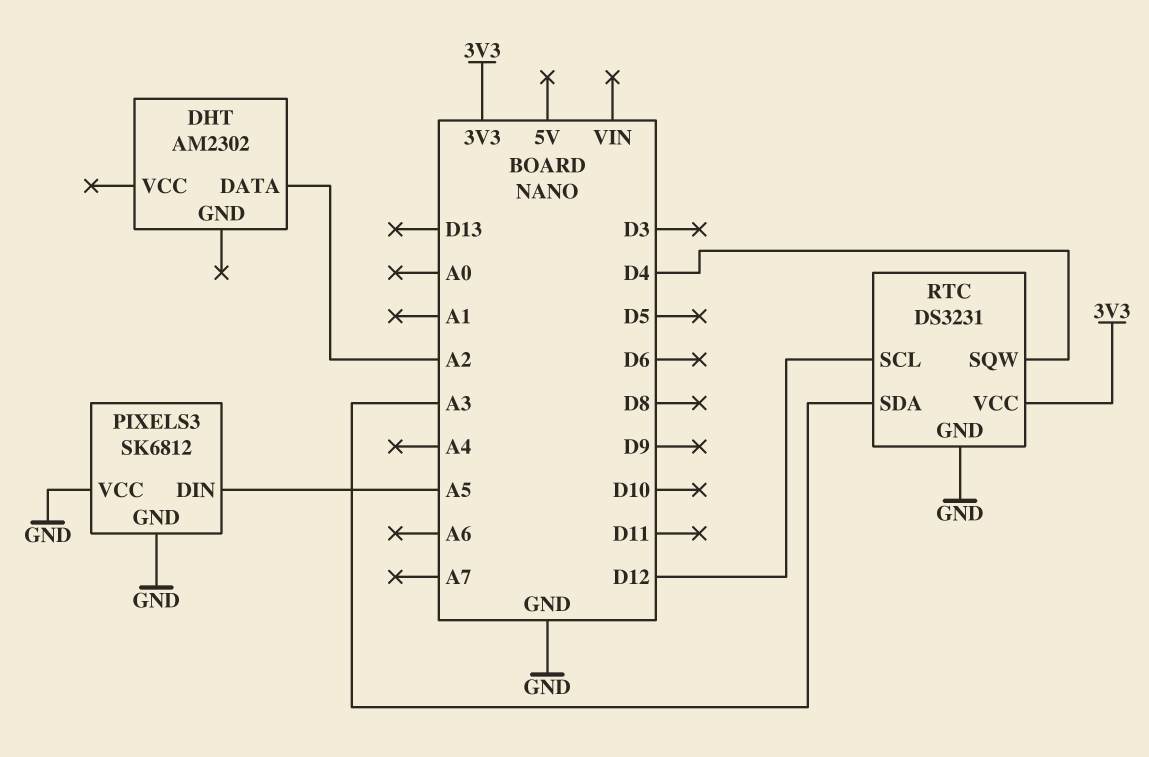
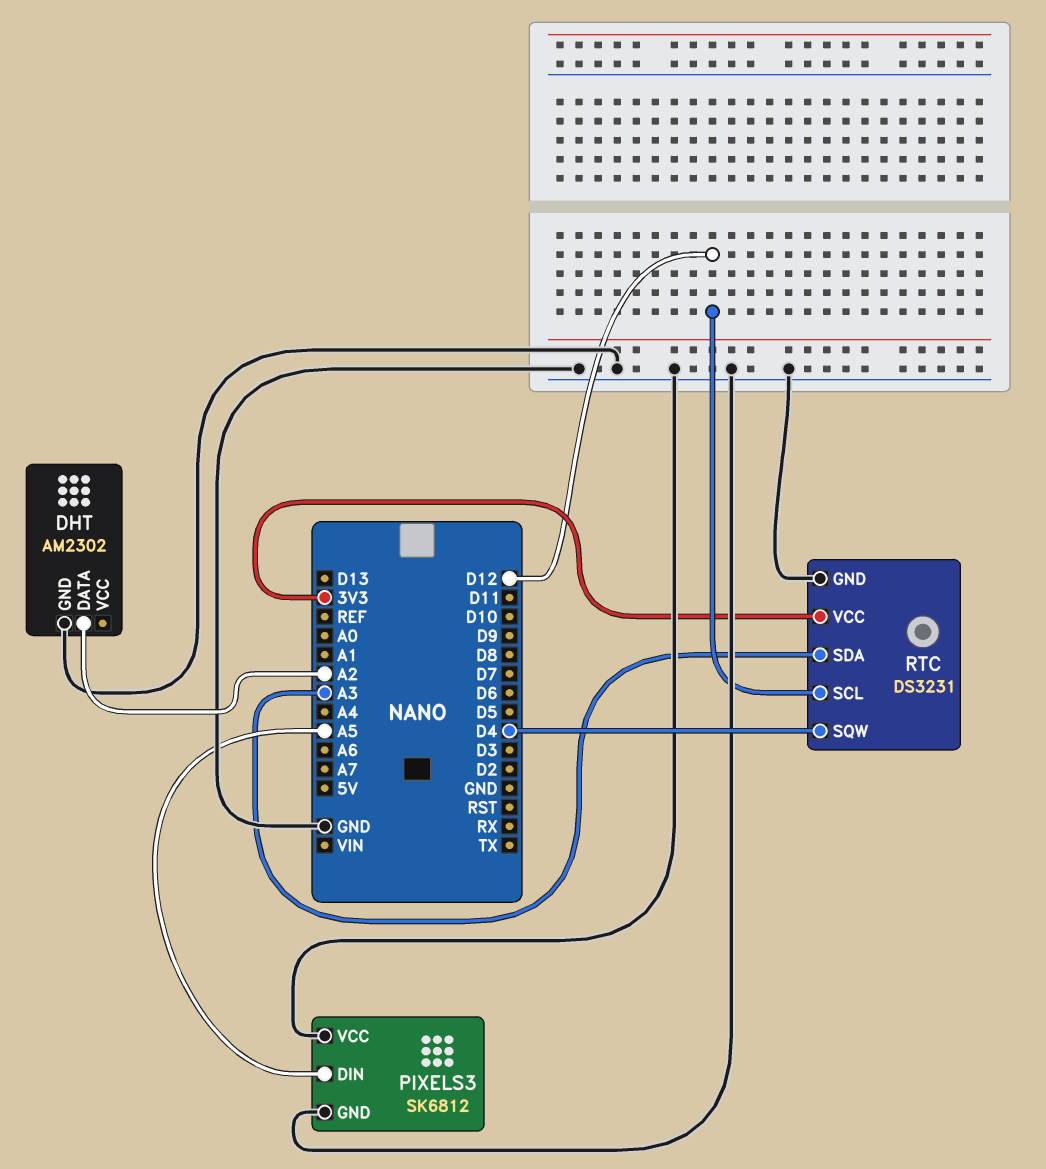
DHT pin GND: none -> GND

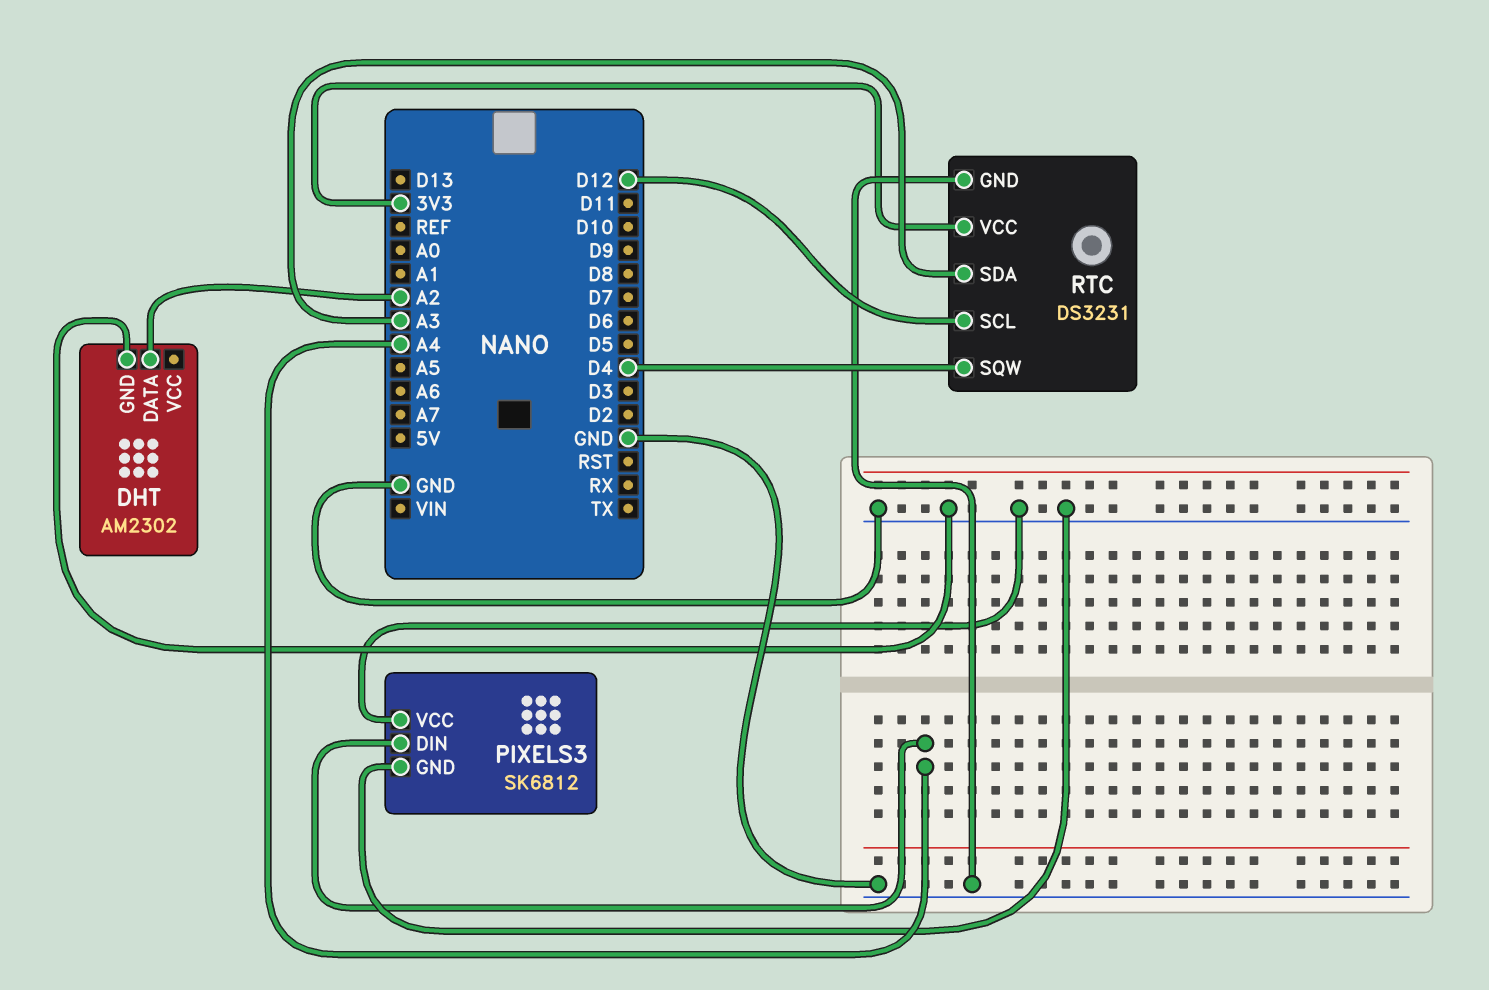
PIXELS3 pin DIN: A5 -> A4

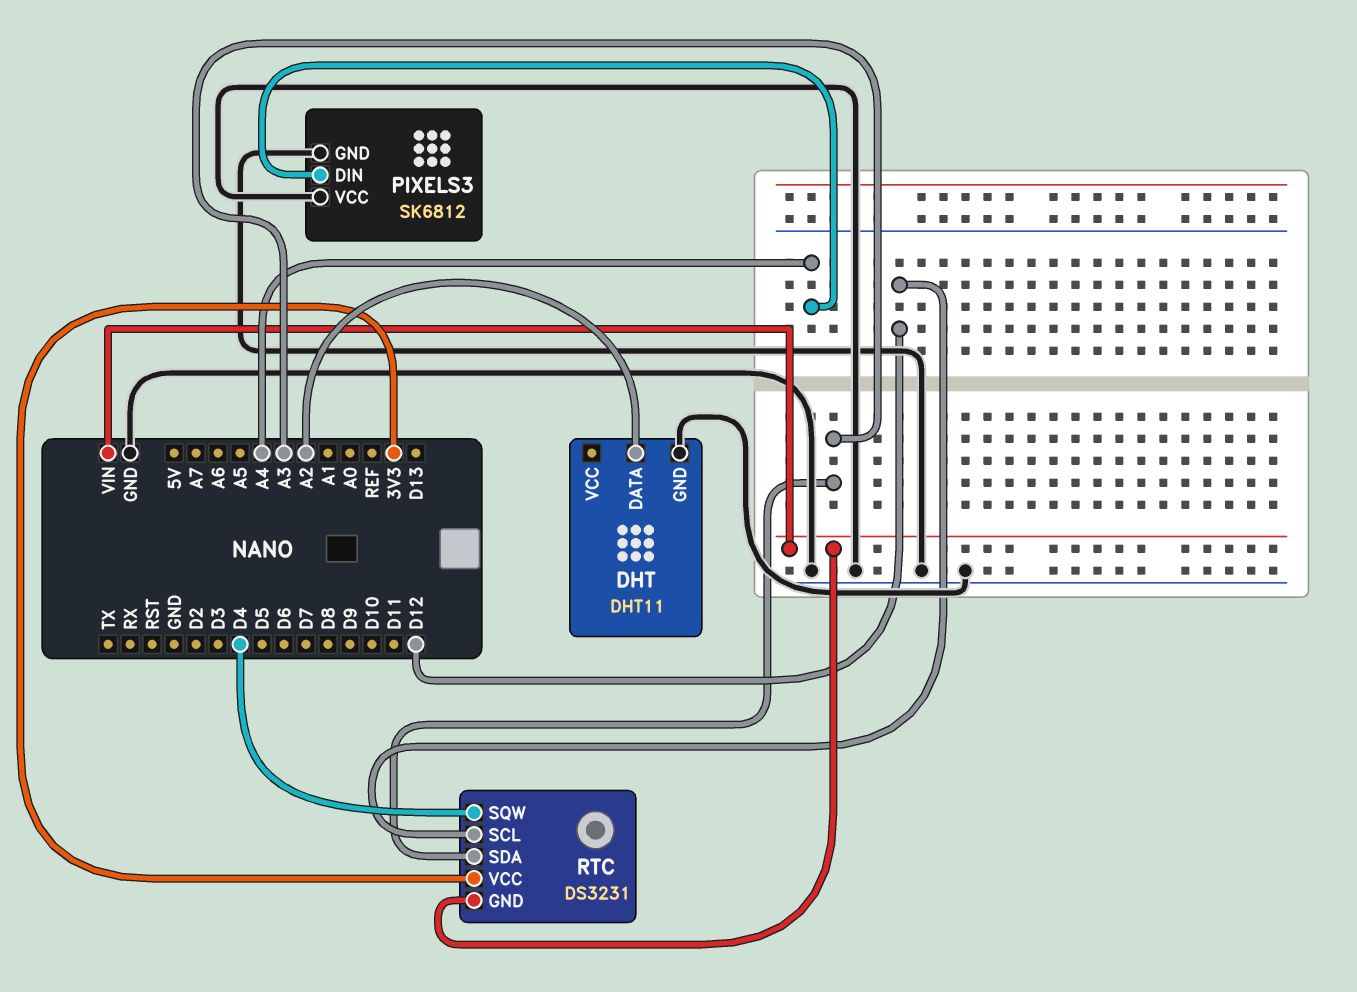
DHT: AM2302 -> DHT11
RTC pin GND: GND -> VIN

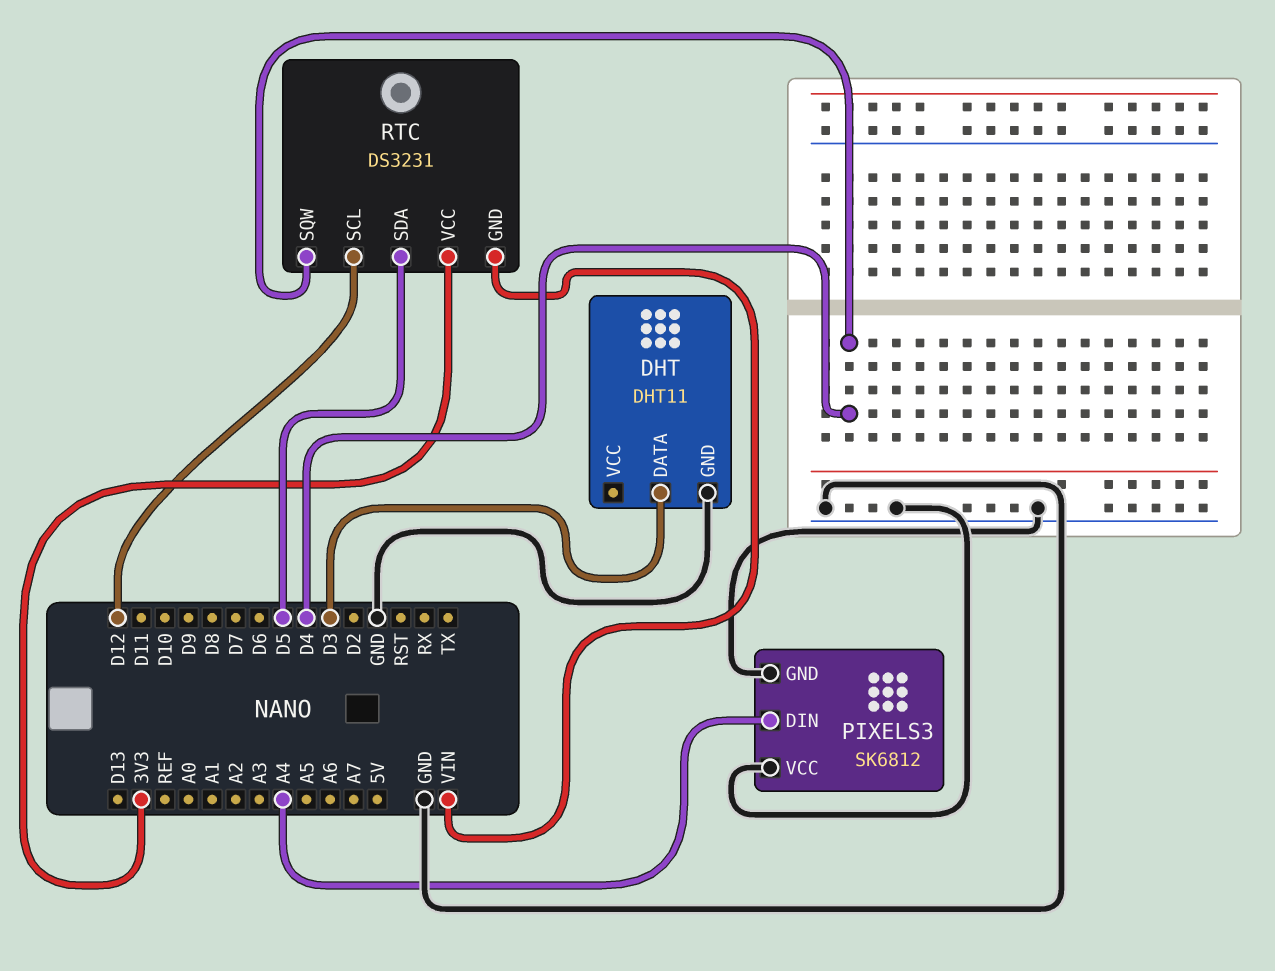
DHT pin DATA: A2 -> D3
RTC pin SDA: A3 -> D5

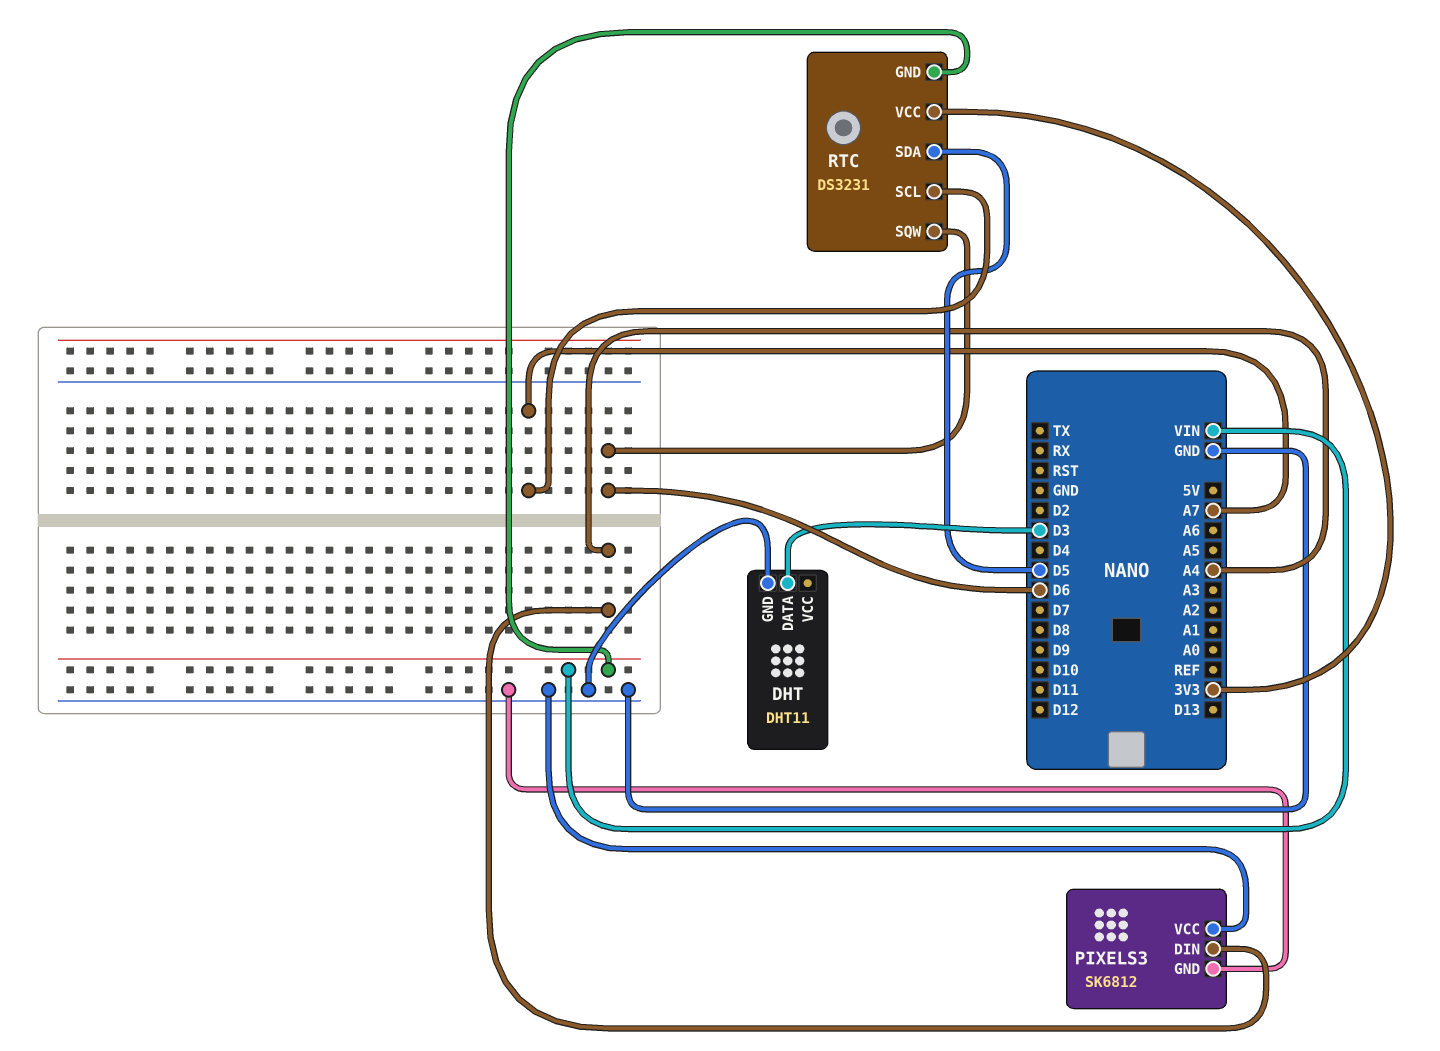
RTC pin SCL: D12 -> A7
RTC pin SQW: D4 -> D6

